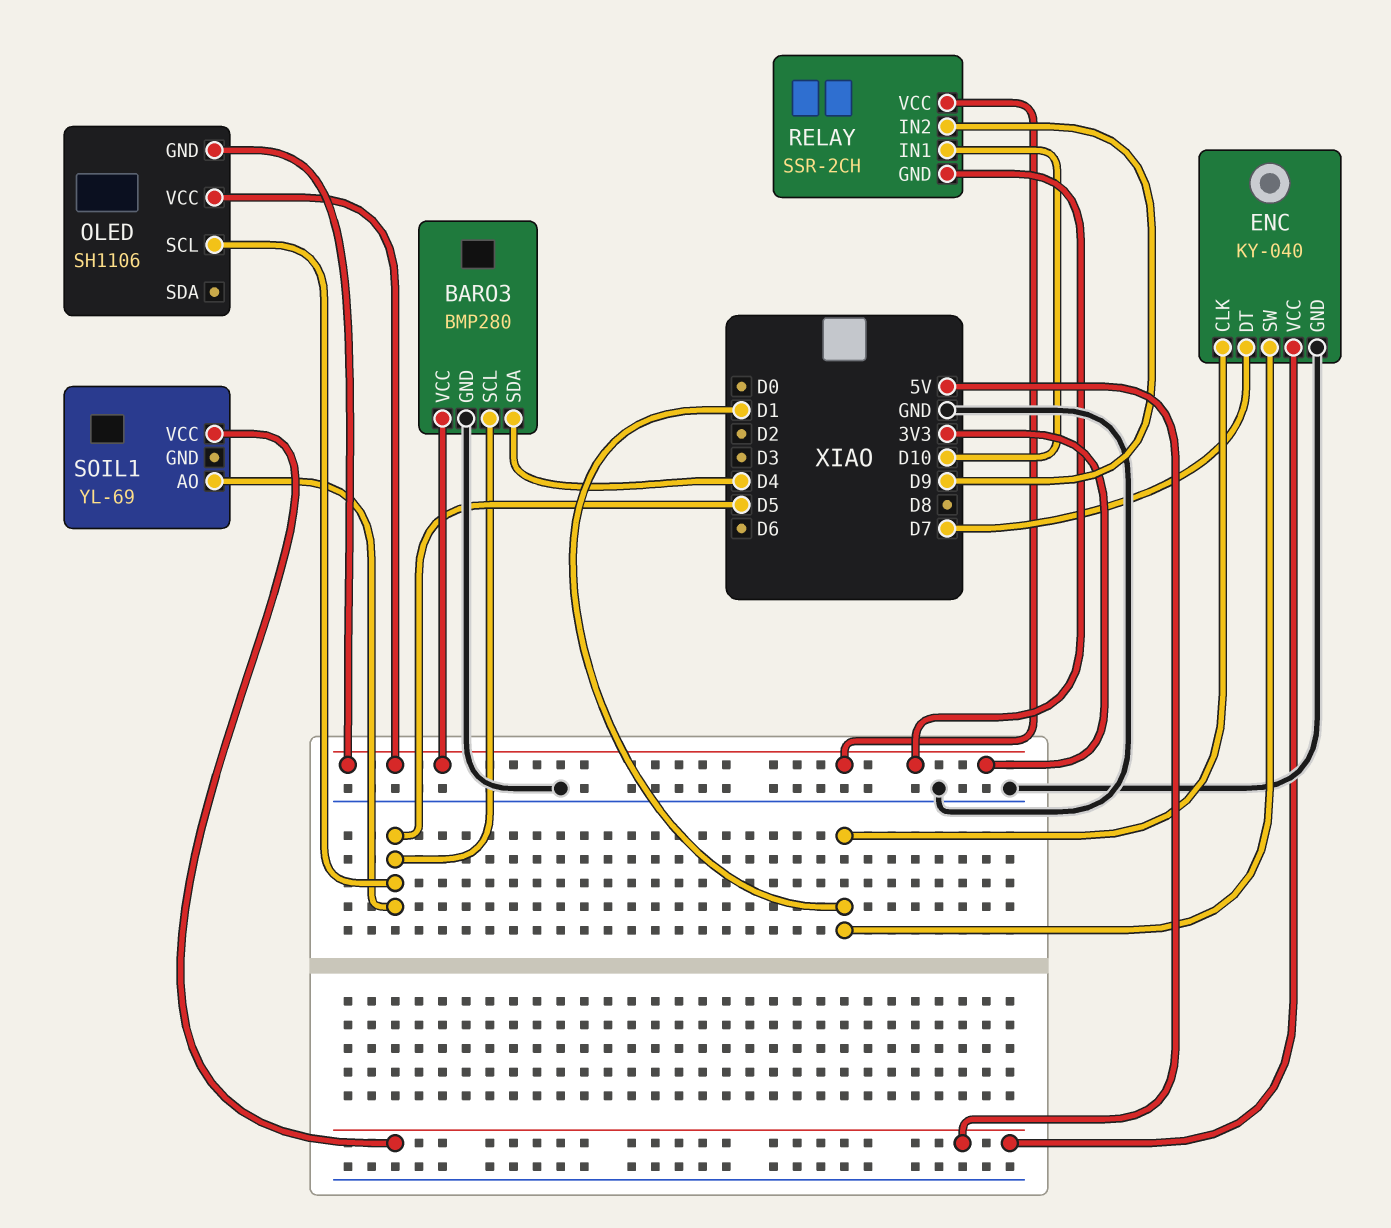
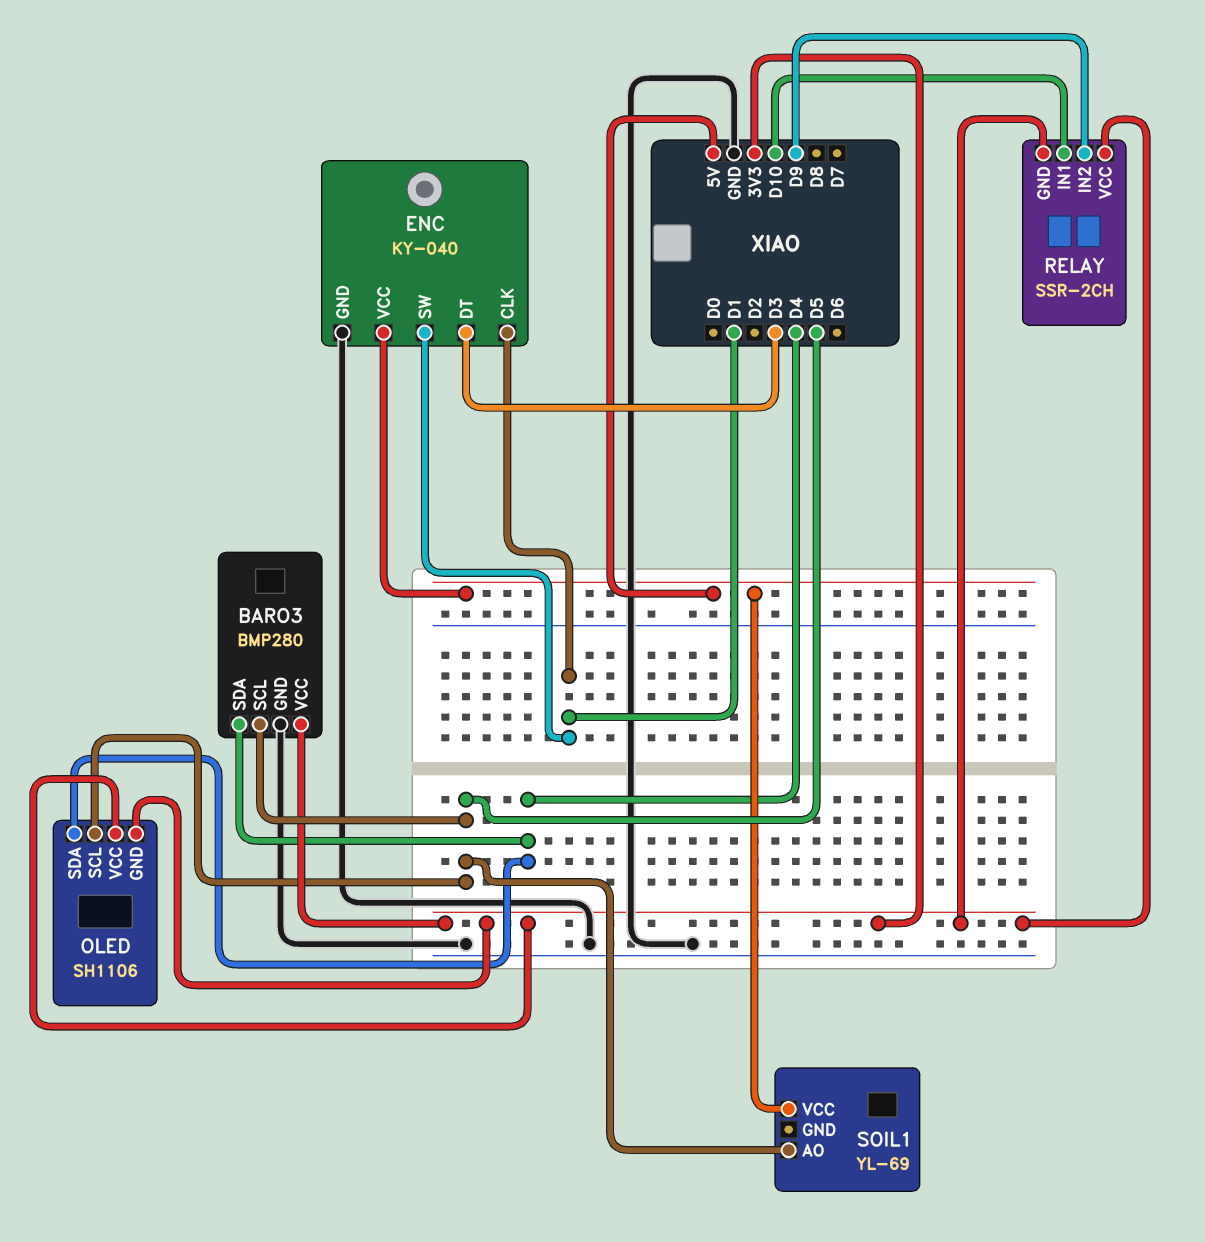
ENC pin DT: D7 -> D3
OLED pin SDA: none -> D4

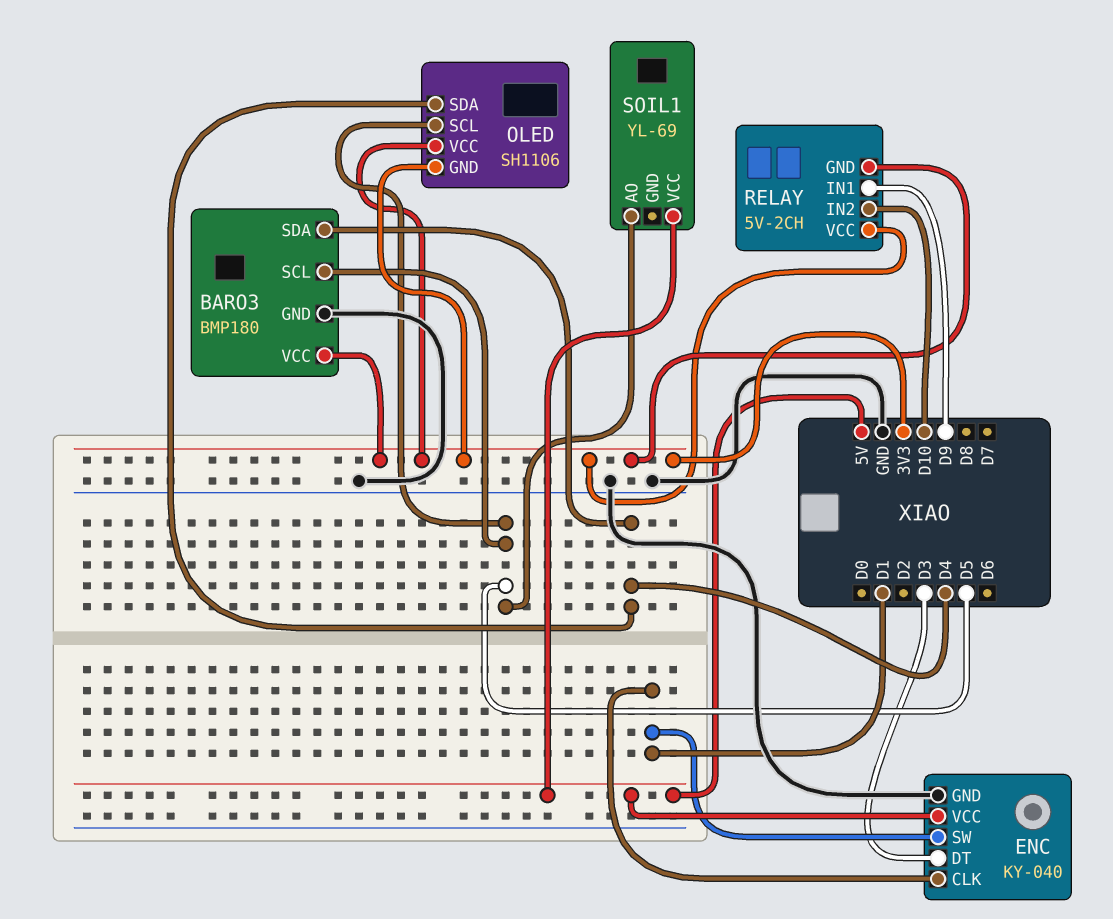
BARO3: BMP280 -> BMP180
RELAY: SSR-2CH -> 5V-2CH
RELAY pin IN1: D10 -> D9
RELAY pin IN2: D9 -> D10

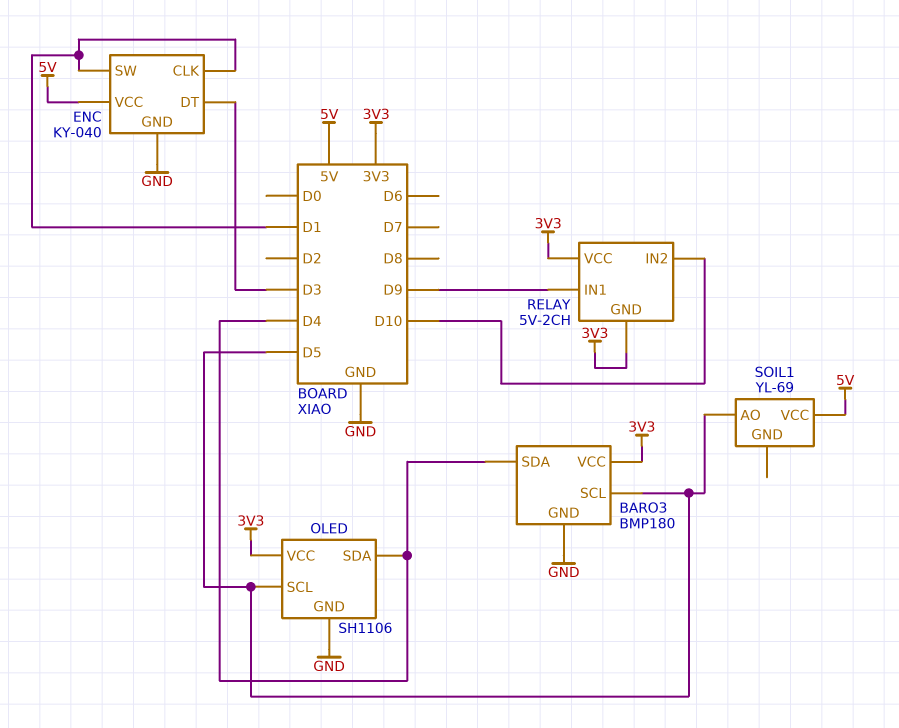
OLED pin GND: 3V3 -> GND

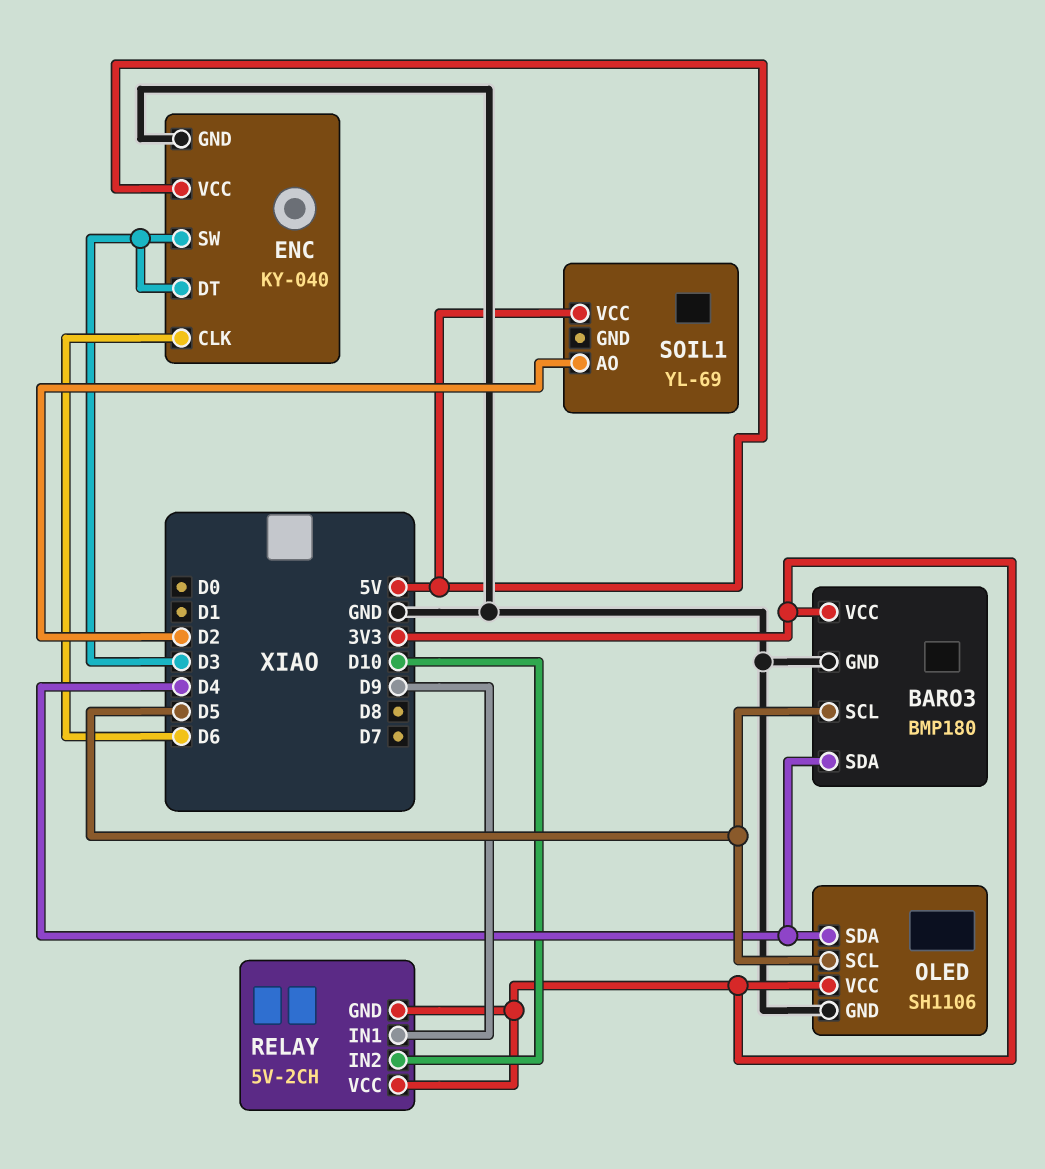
ENC pin CLK: D1 -> D6
ENC pin SW: D1 -> D3
SOIL1 pin AO: D5 -> D2

